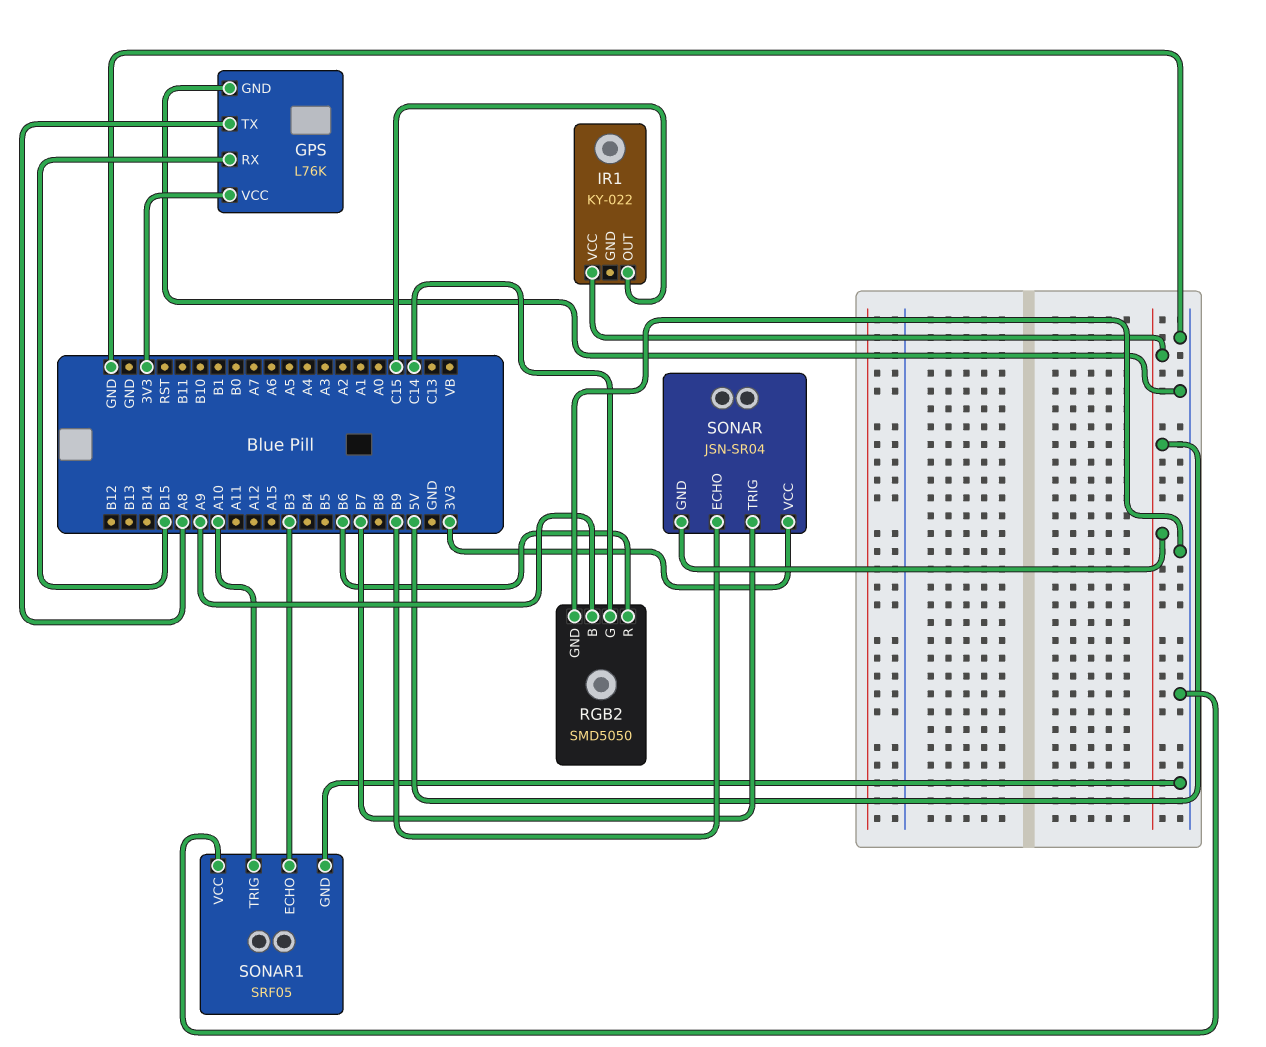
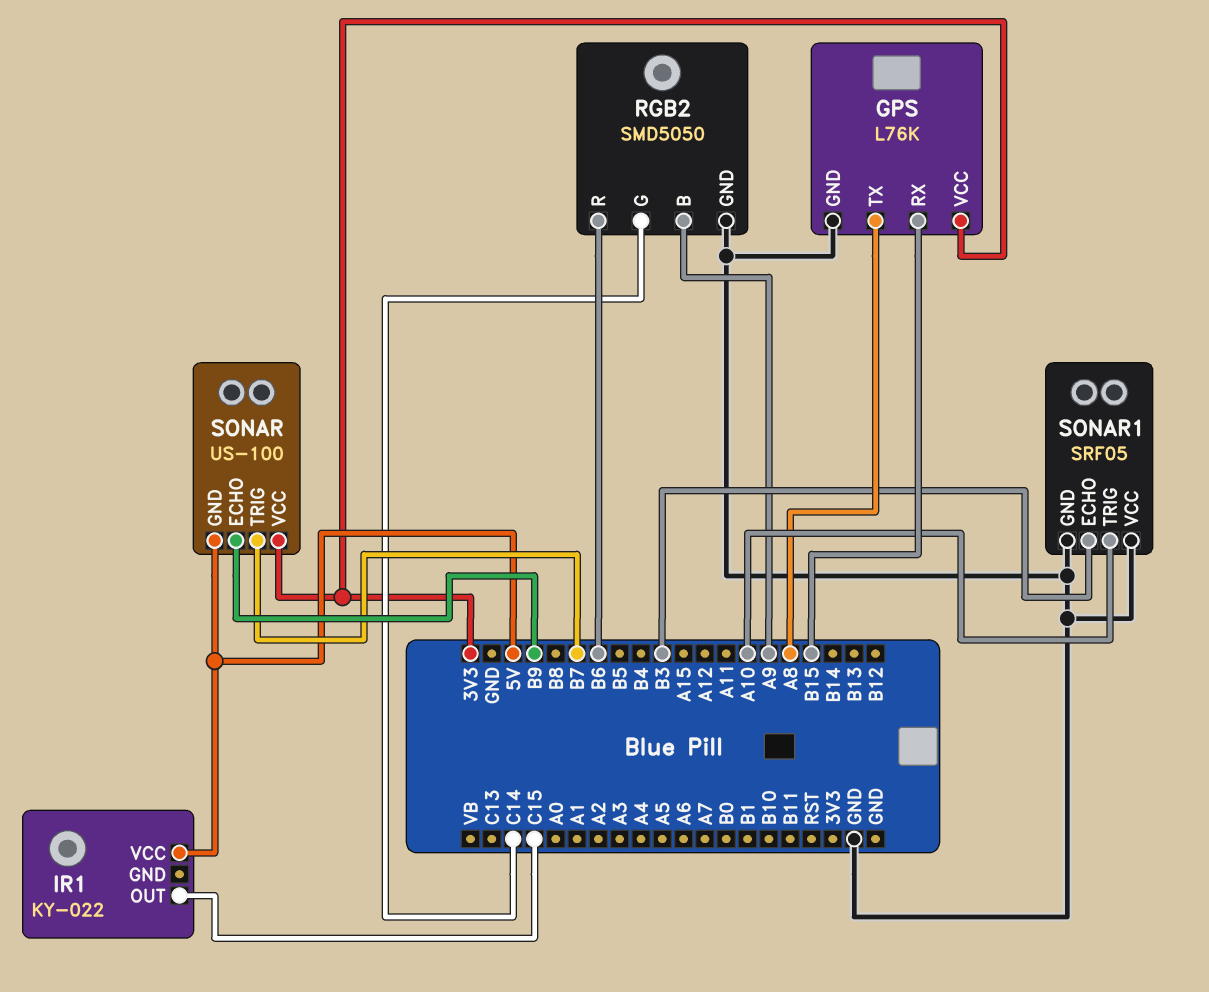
SONAR: JSN-SR04 -> US-100

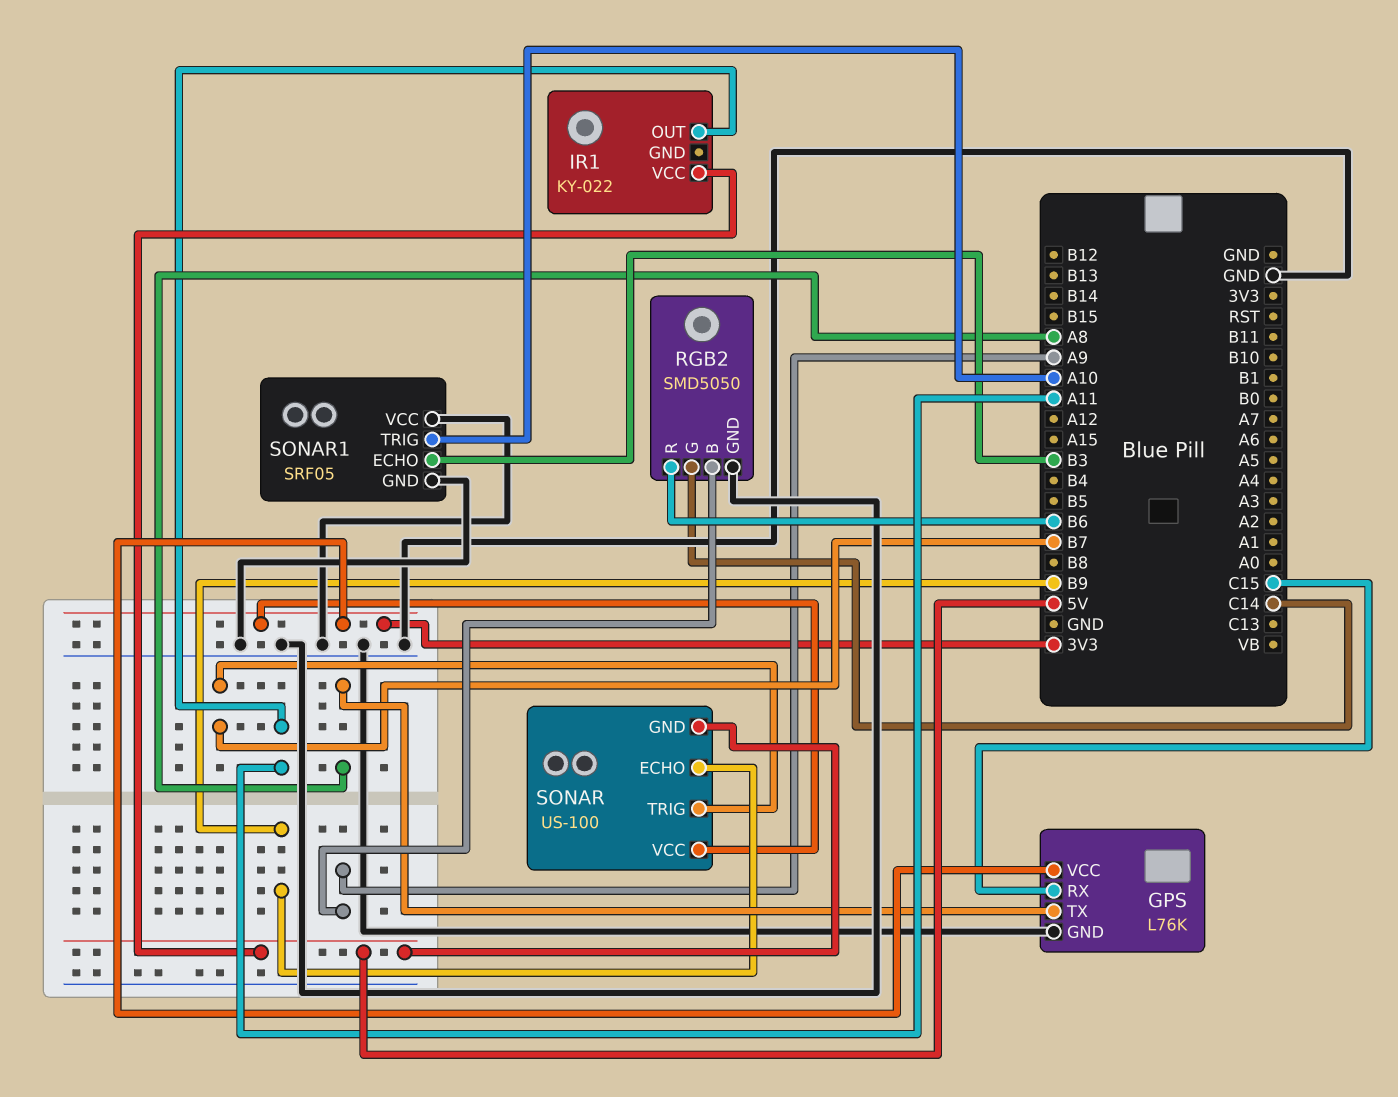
GPS pin RX: B15 -> C15
IR1 pin OUT: C15 -> A11

